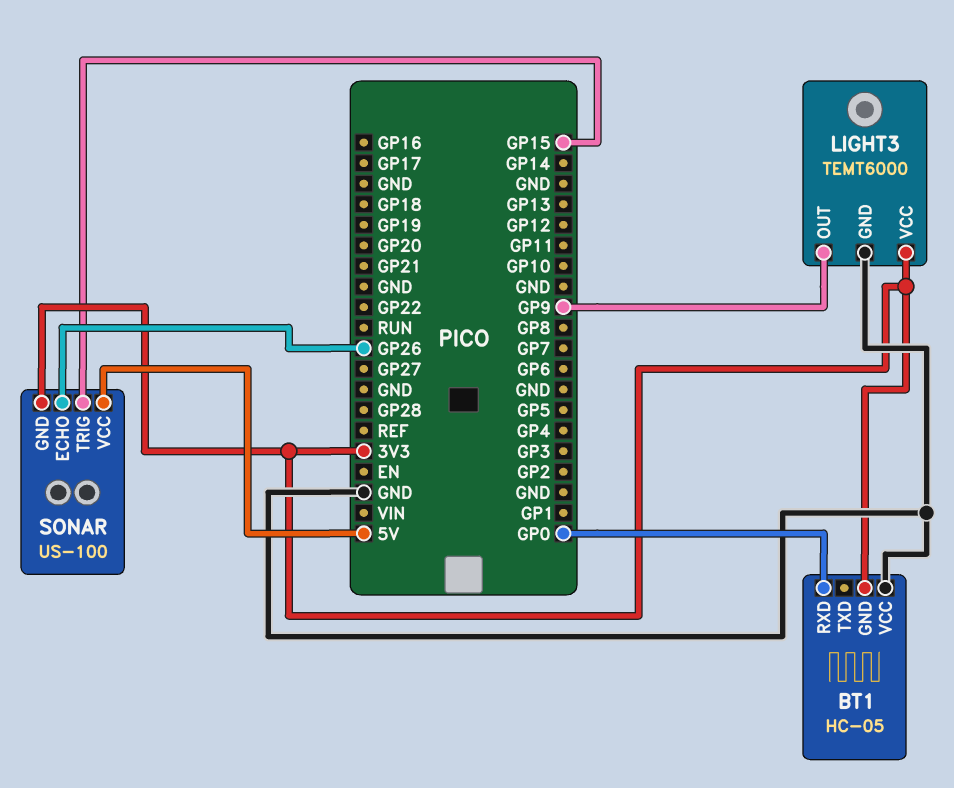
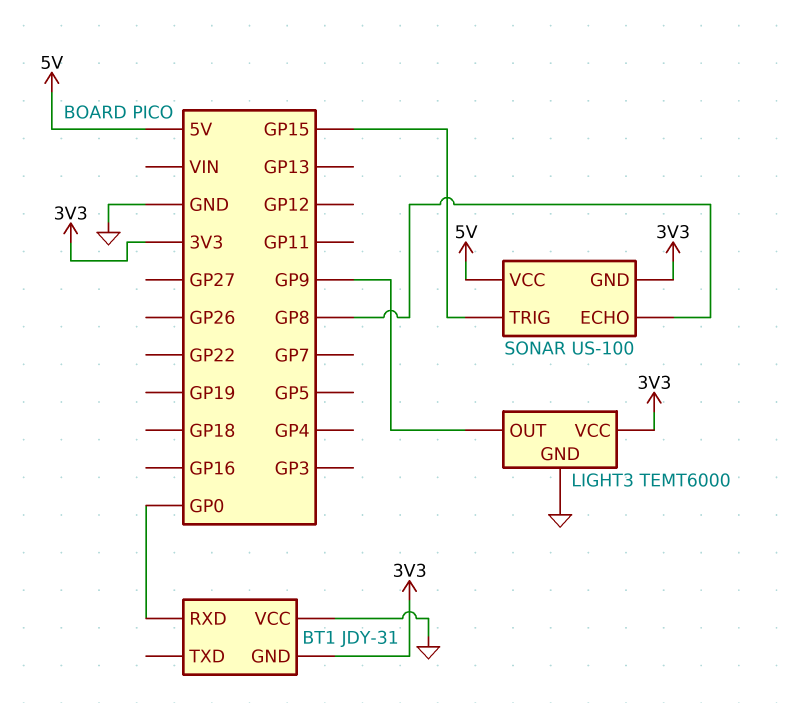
BT1: HC-05 -> JDY-31
SONAR pin ECHO: GP26 -> GP8

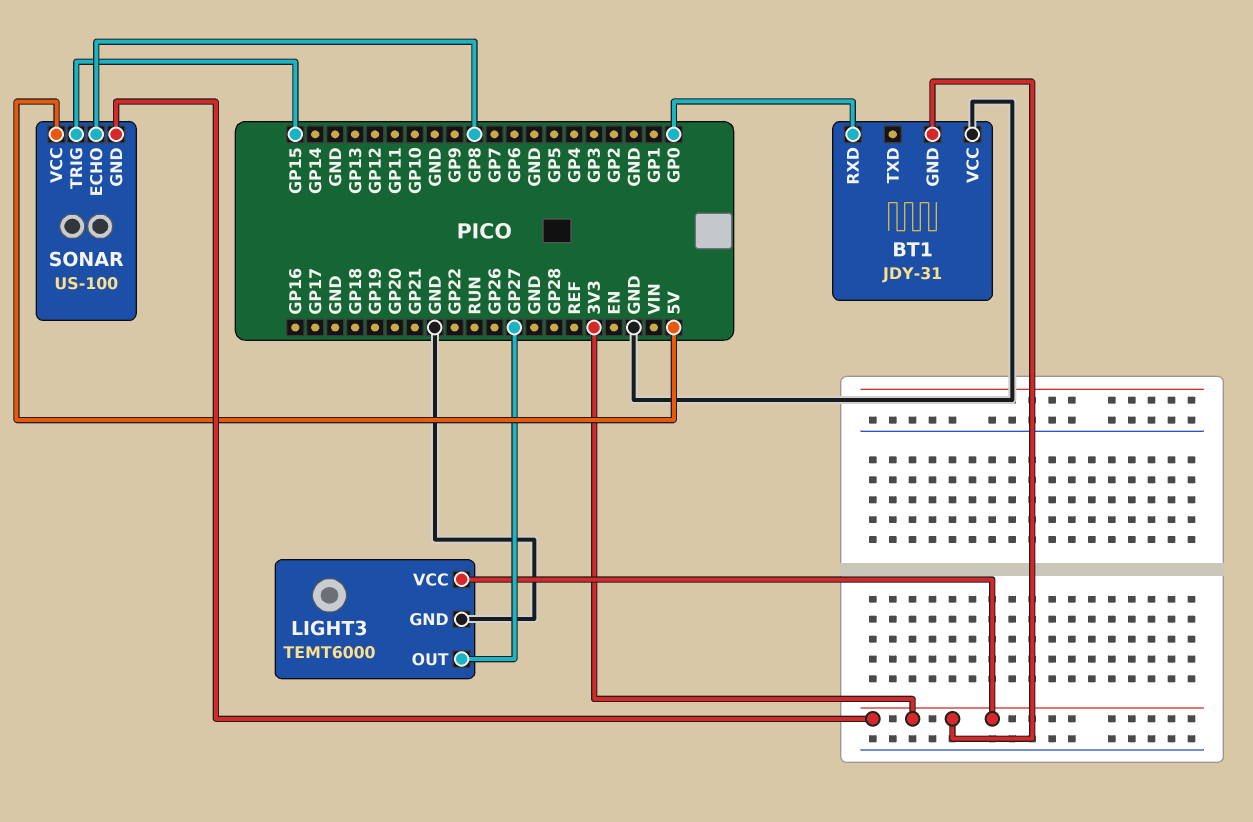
LIGHT3 pin OUT: GP9 -> GP27

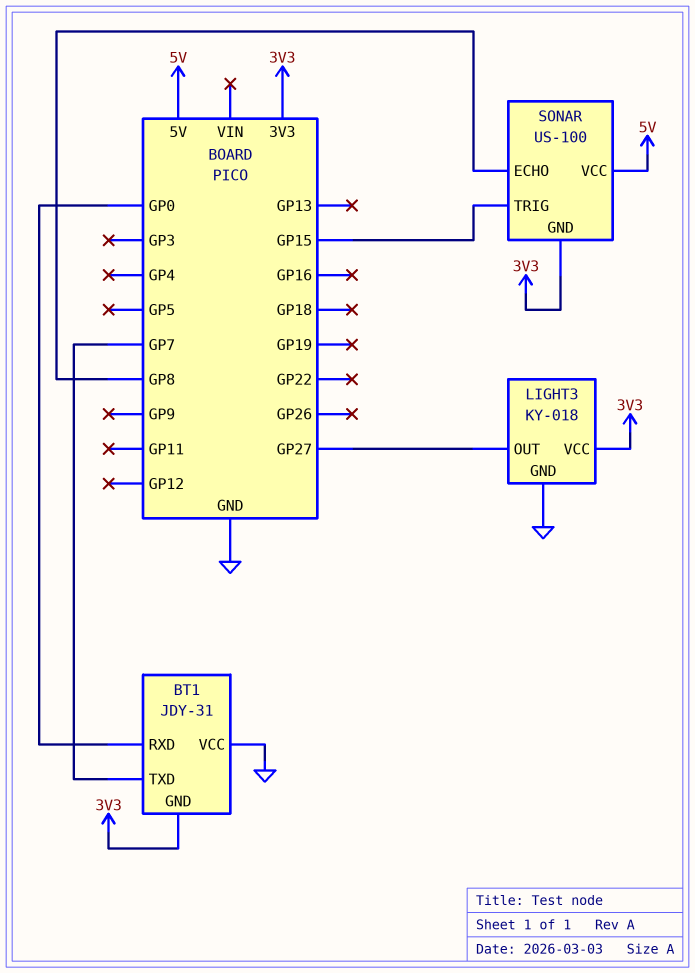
BT1 pin TXD: none -> GP7
LIGHT3: TEMT6000 -> KY-018

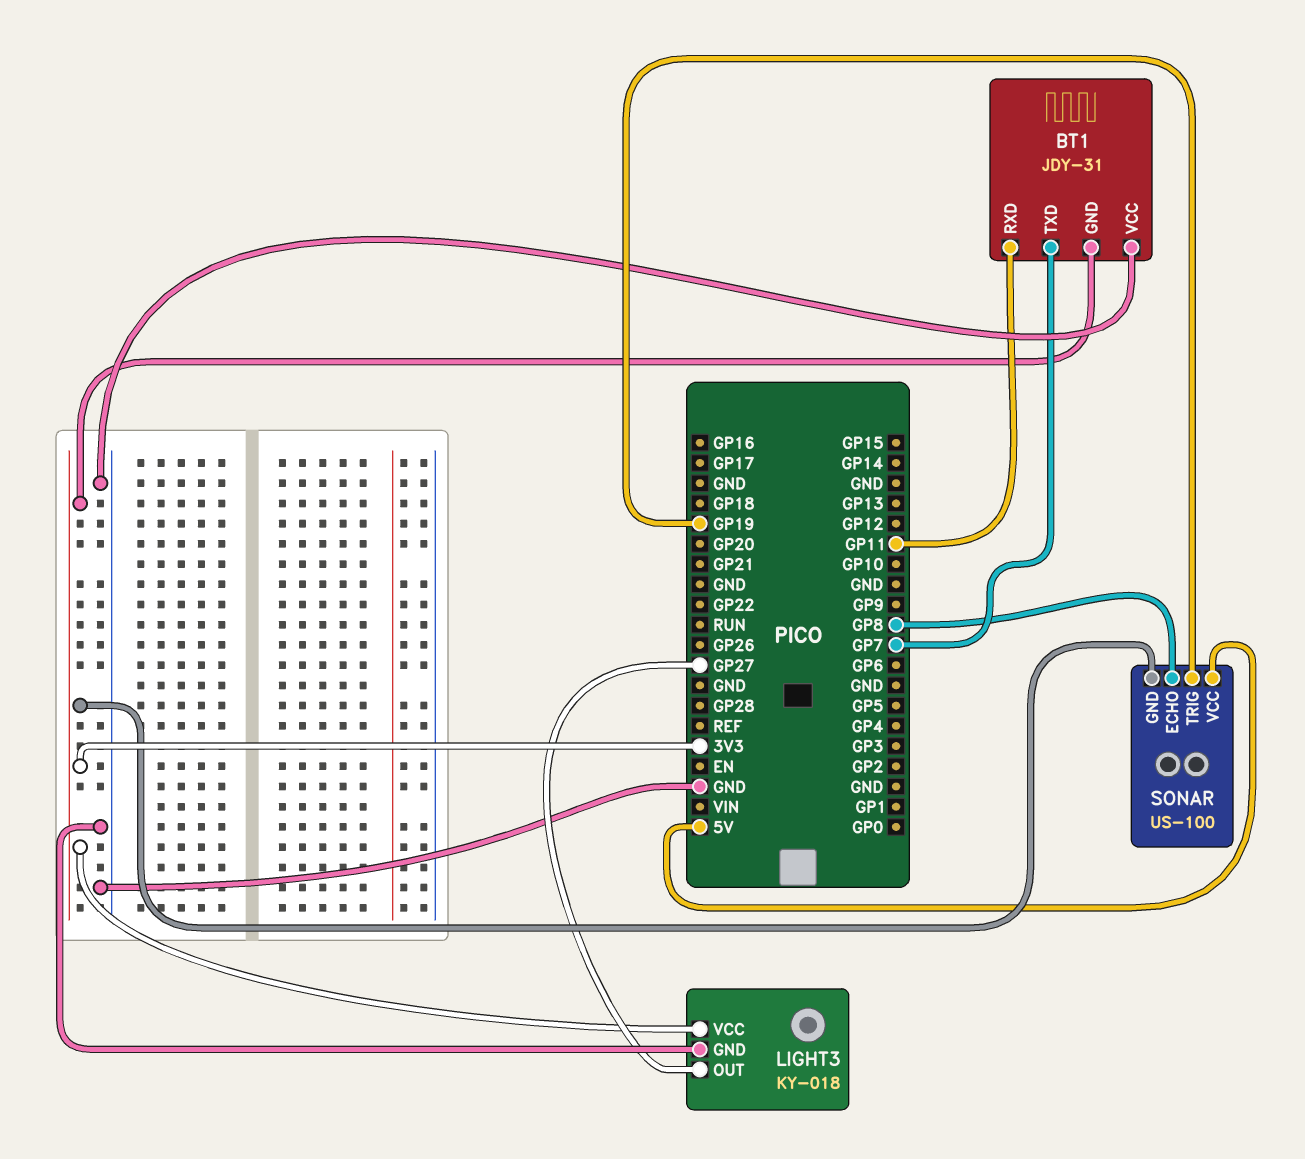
BT1 pin RXD: GP0 -> GP11
SONAR pin TRIG: GP15 -> GP19

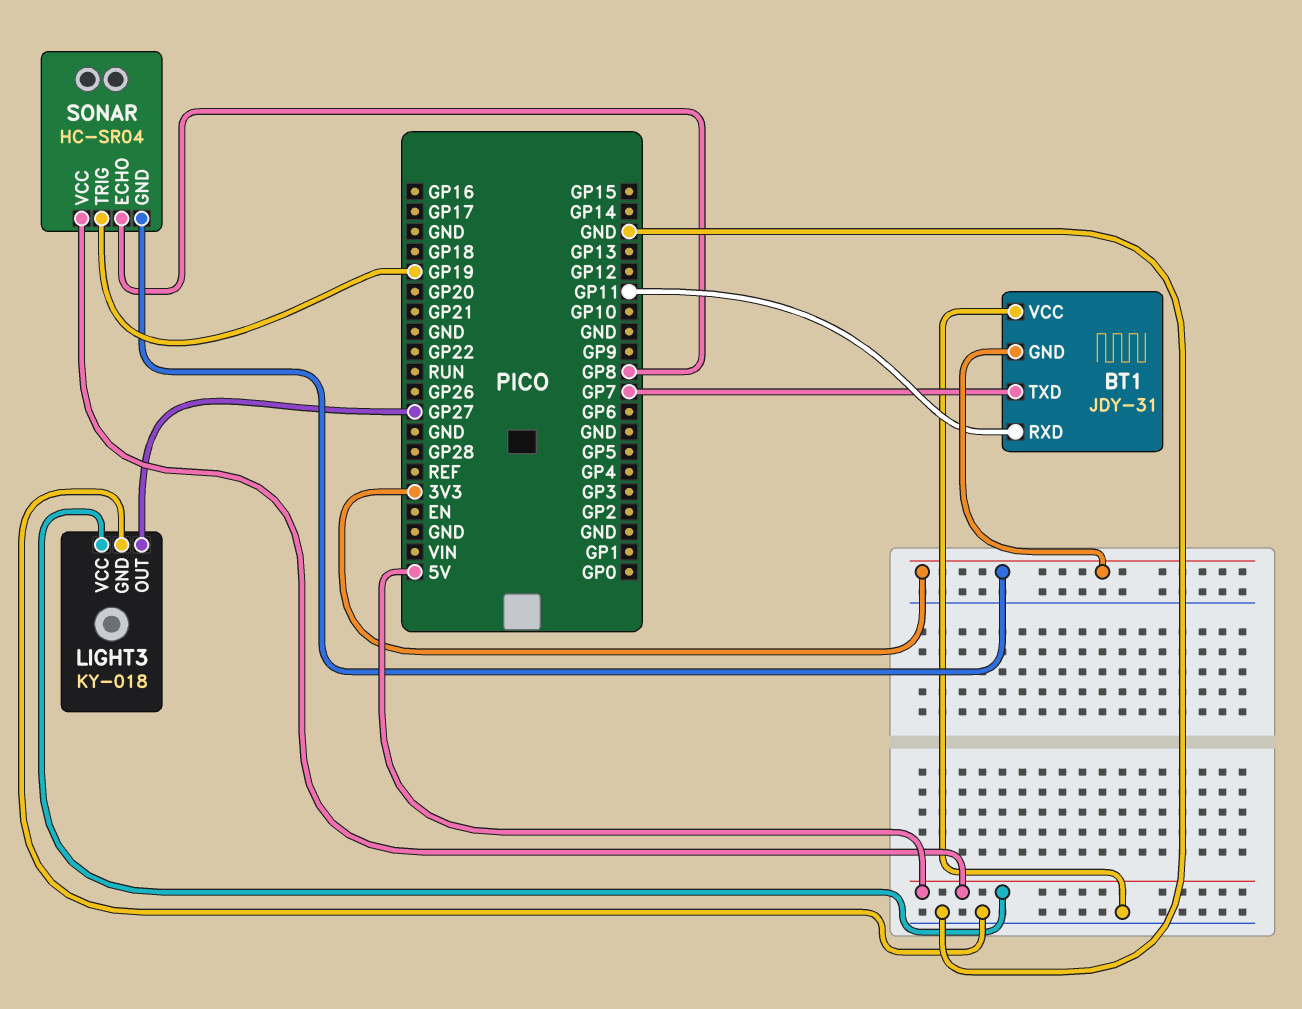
LIGHT3 pin VCC: 3V3 -> 5V
SONAR: US-100 -> HC-SR04

